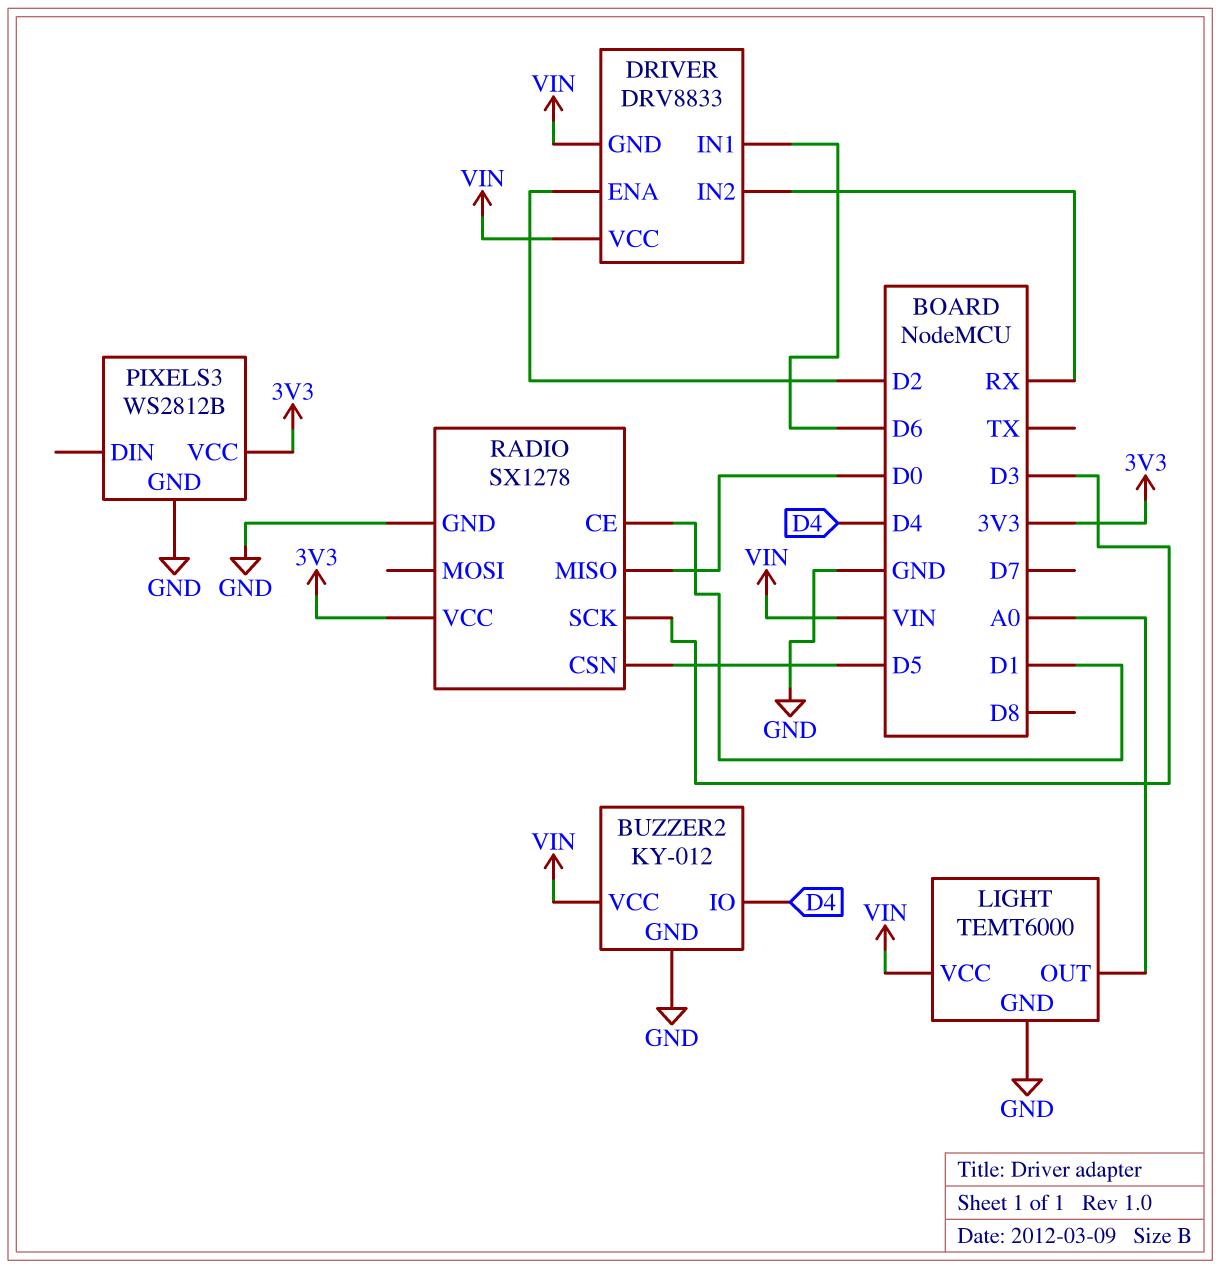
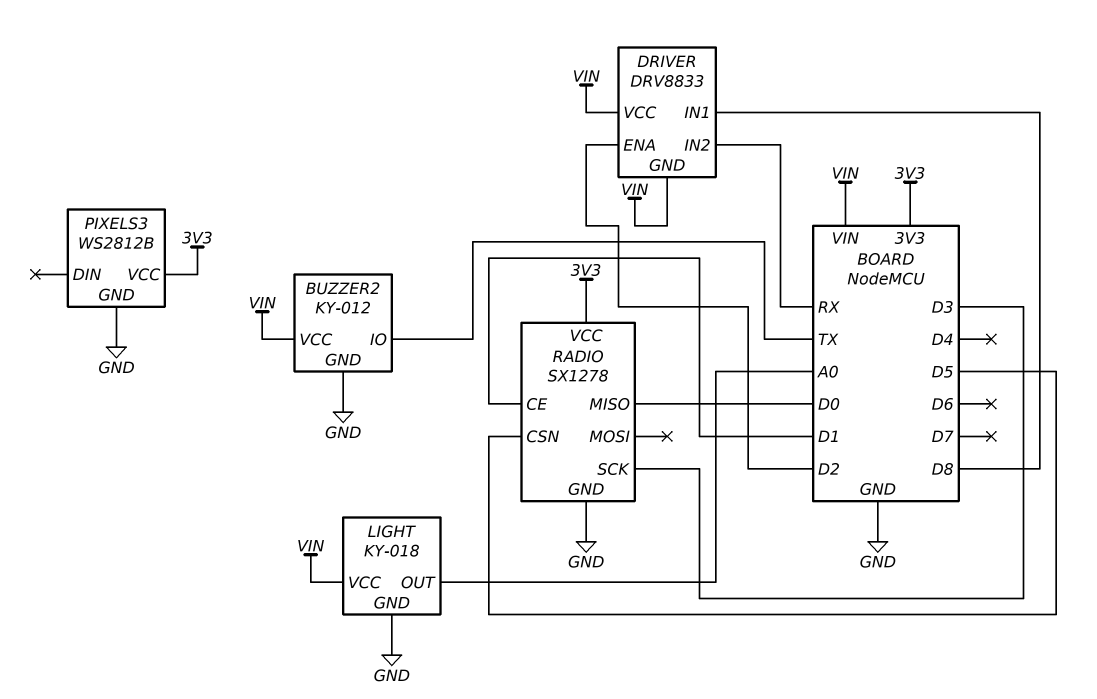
BUZZER2 pin IO: D4 -> TX
DRIVER pin IN1: D6 -> D8
LIGHT: TEMT6000 -> KY-018

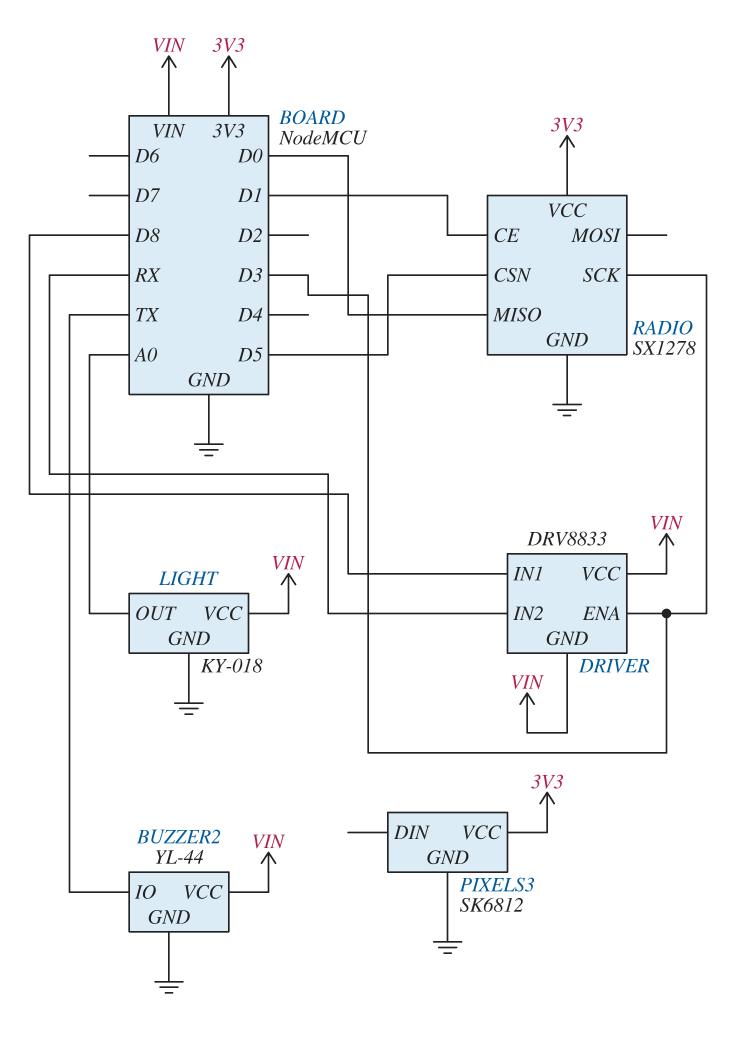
BUZZER2: KY-012 -> YL-44
DRIVER pin ENA: D2 -> D3
PIXELS3: WS2812B -> SK6812

